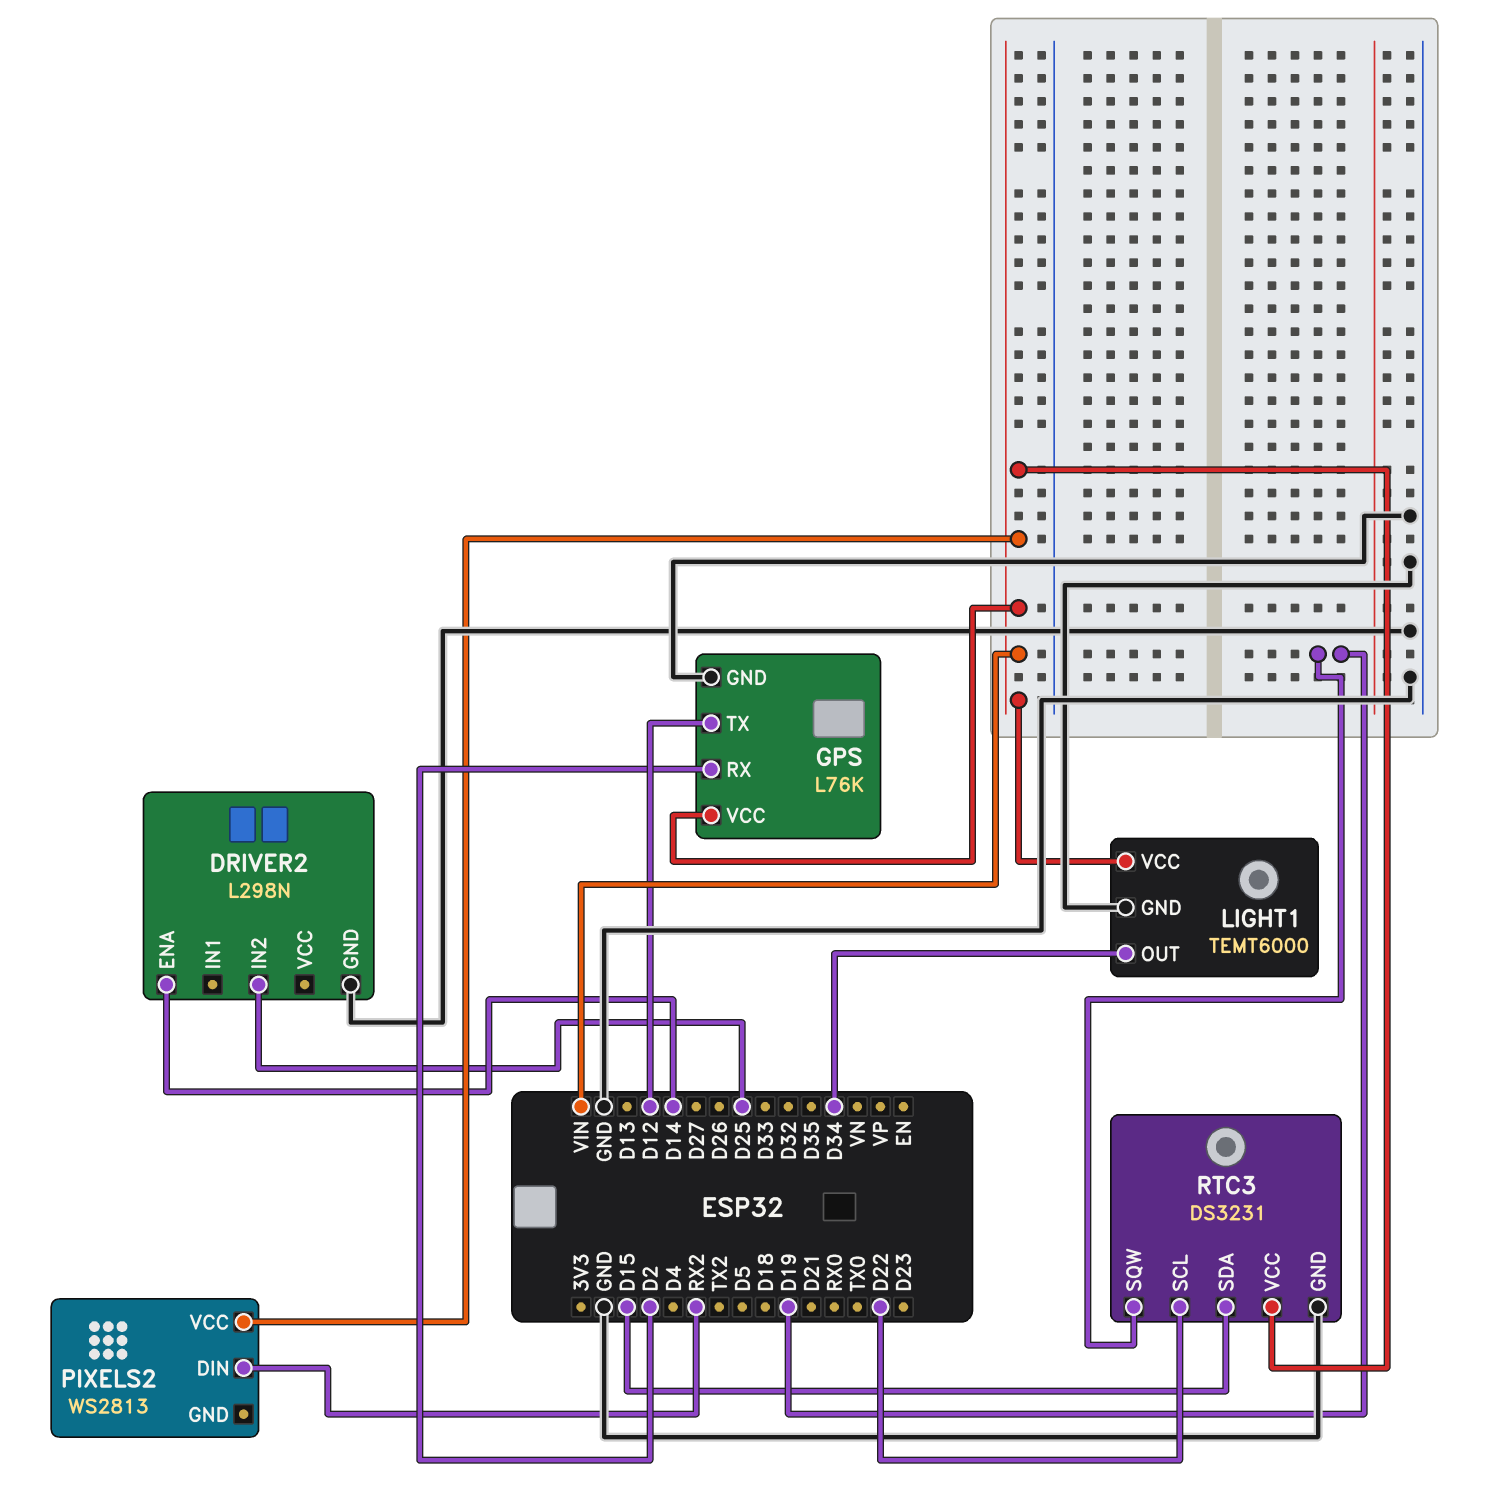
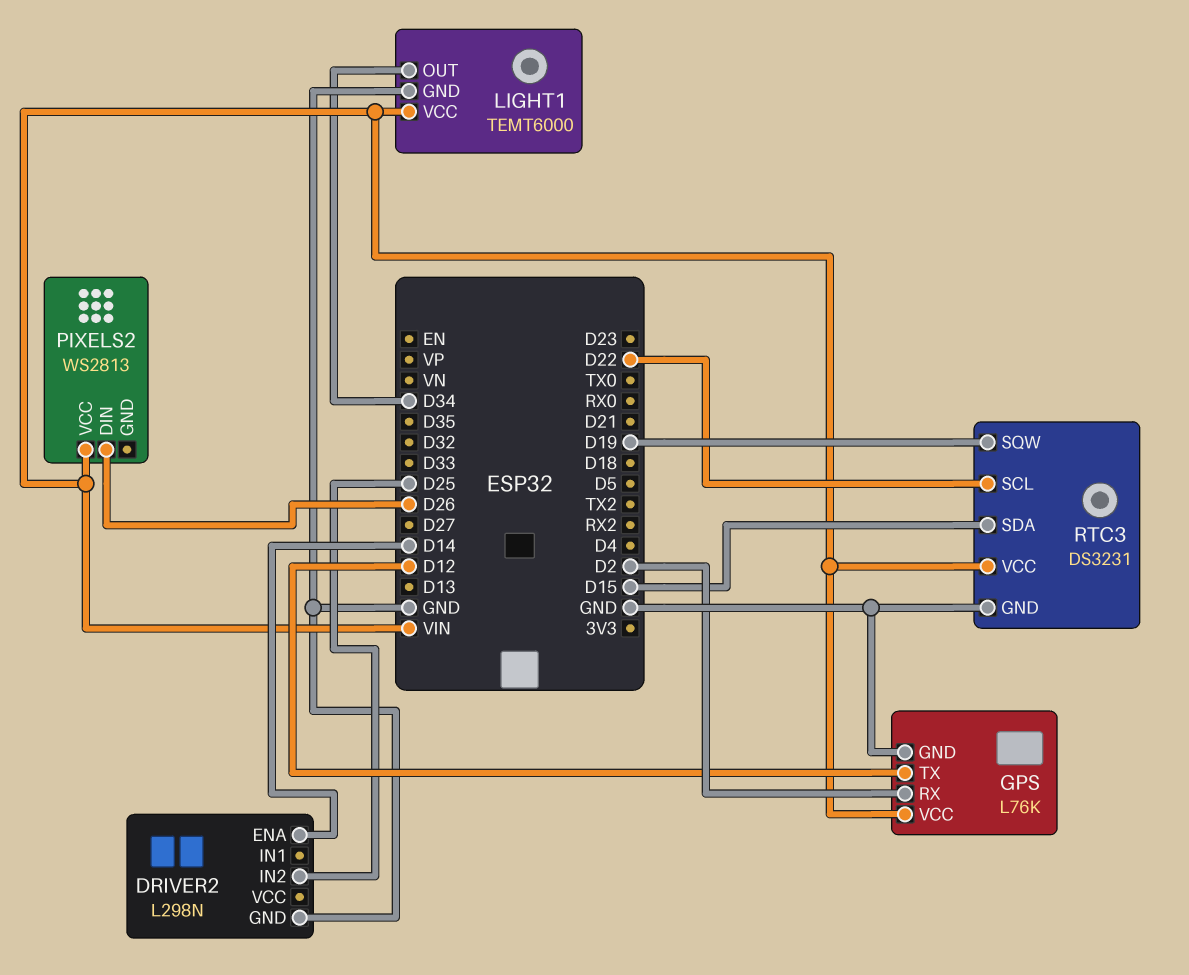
PIXELS2 pin DIN: RX2 -> D26

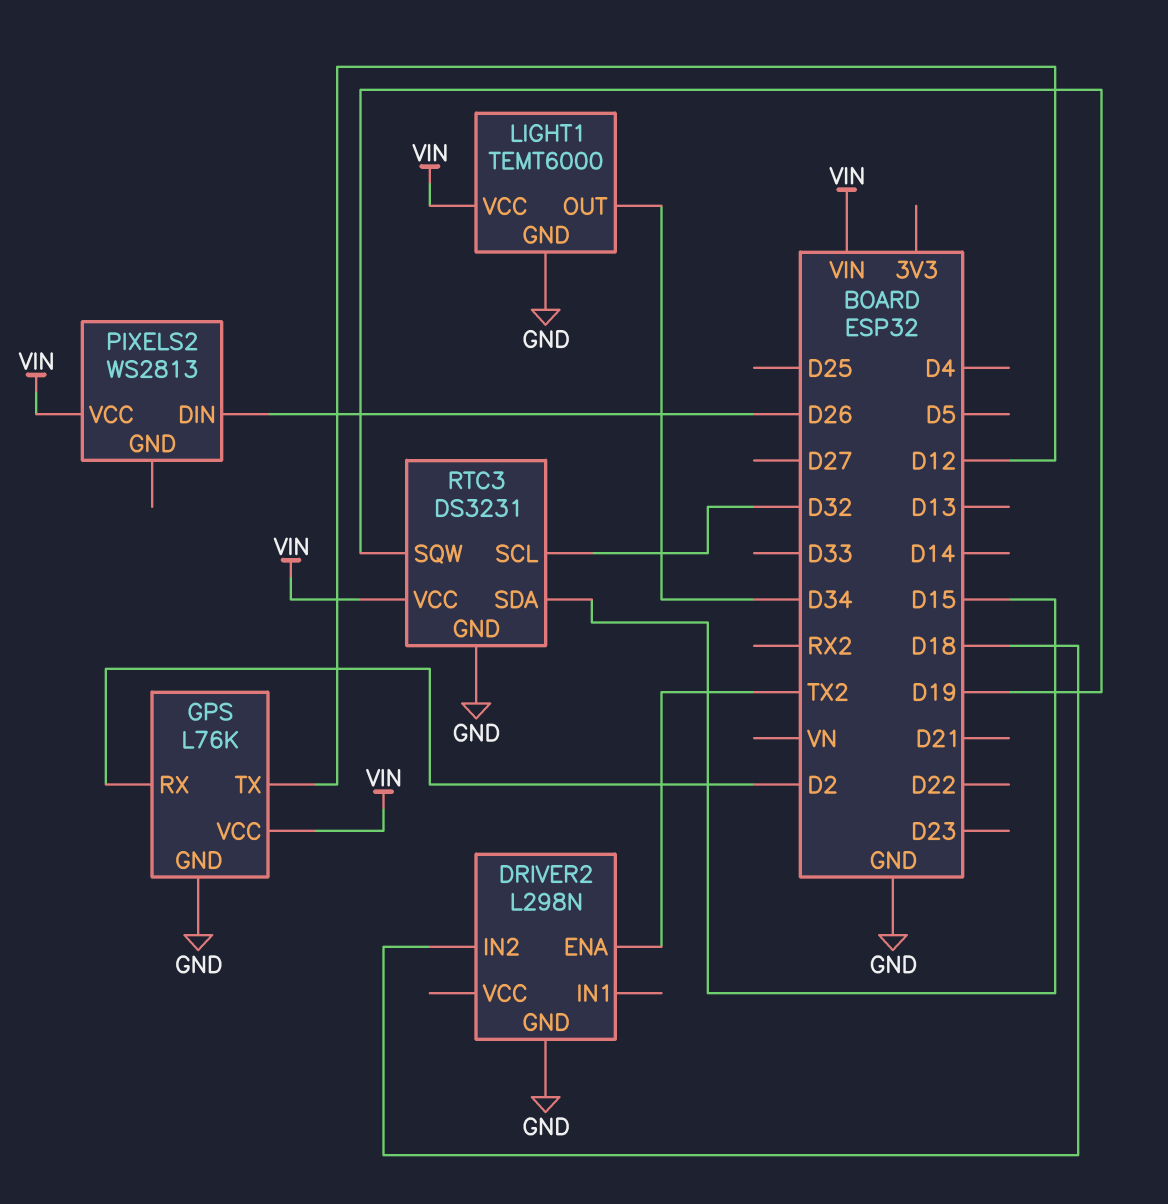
DRIVER2 pin ENA: D14 -> TX2
DRIVER2 pin IN2: D25 -> D18
RTC3 pin SCL: D22 -> D32

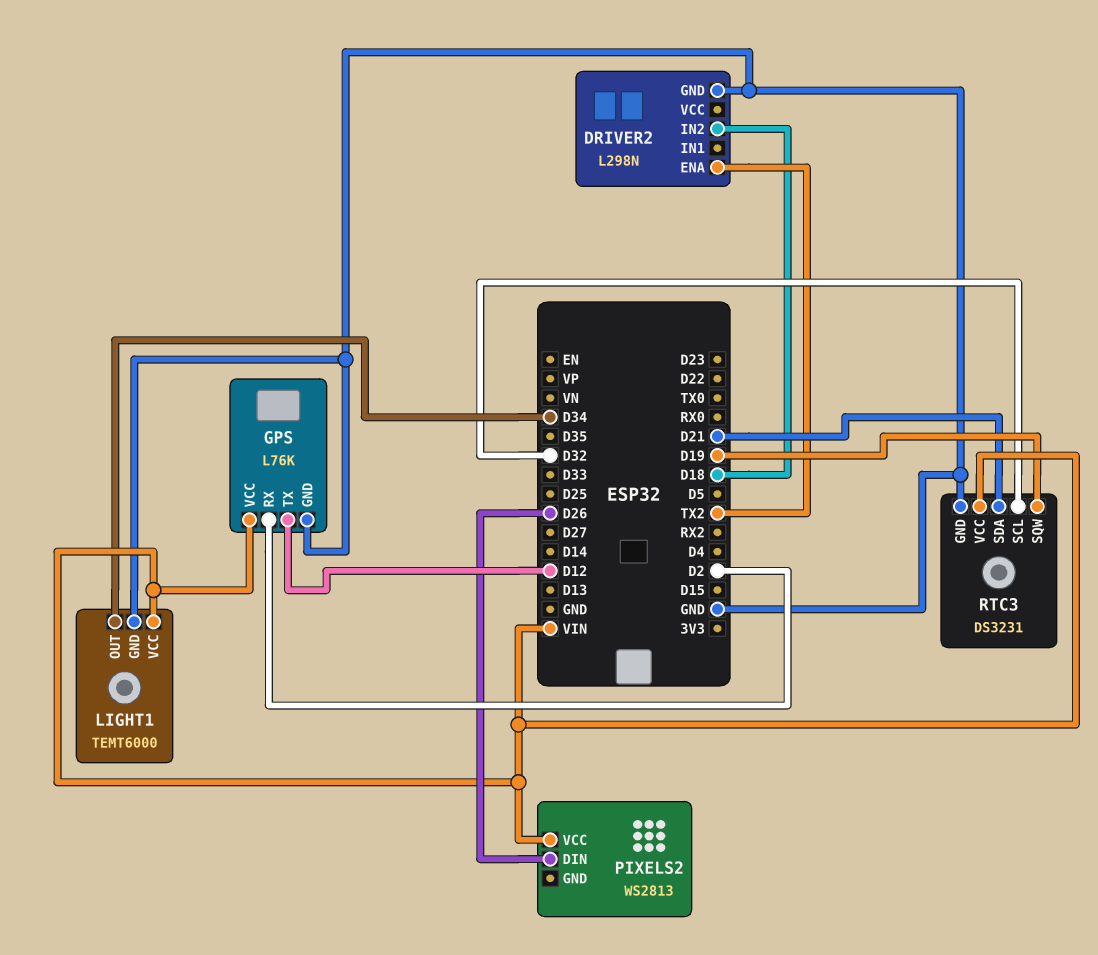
RTC3 pin SDA: D15 -> D21

